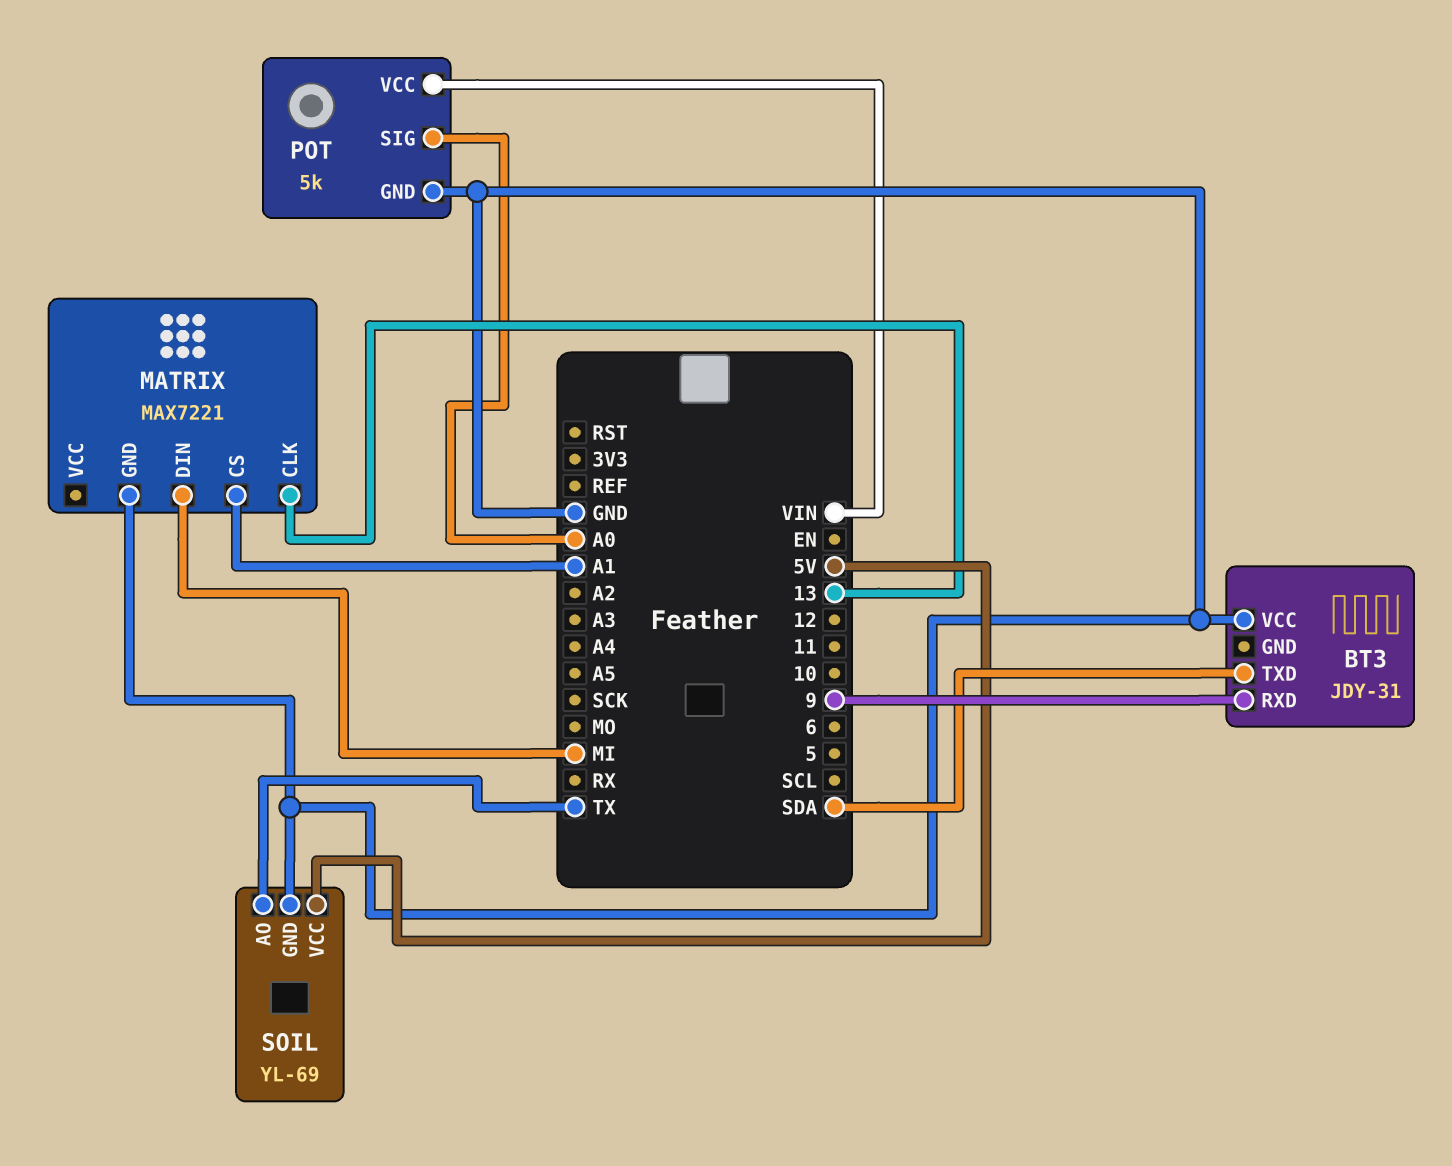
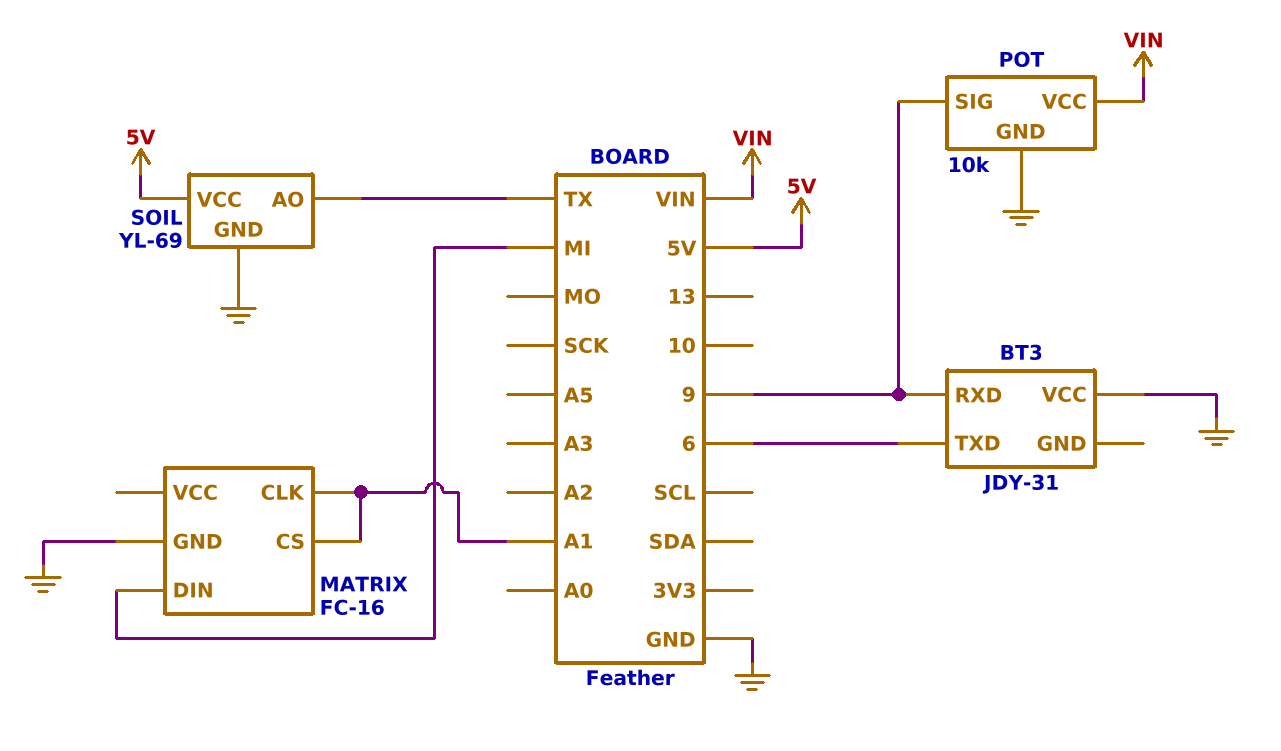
BT3 pin TXD: SDA -> 6
MATRIX: MAX7221 -> FC-16
MATRIX pin CLK: 13 -> A1
POT: 5k -> 10k
POT pin SIG: A0 -> 9

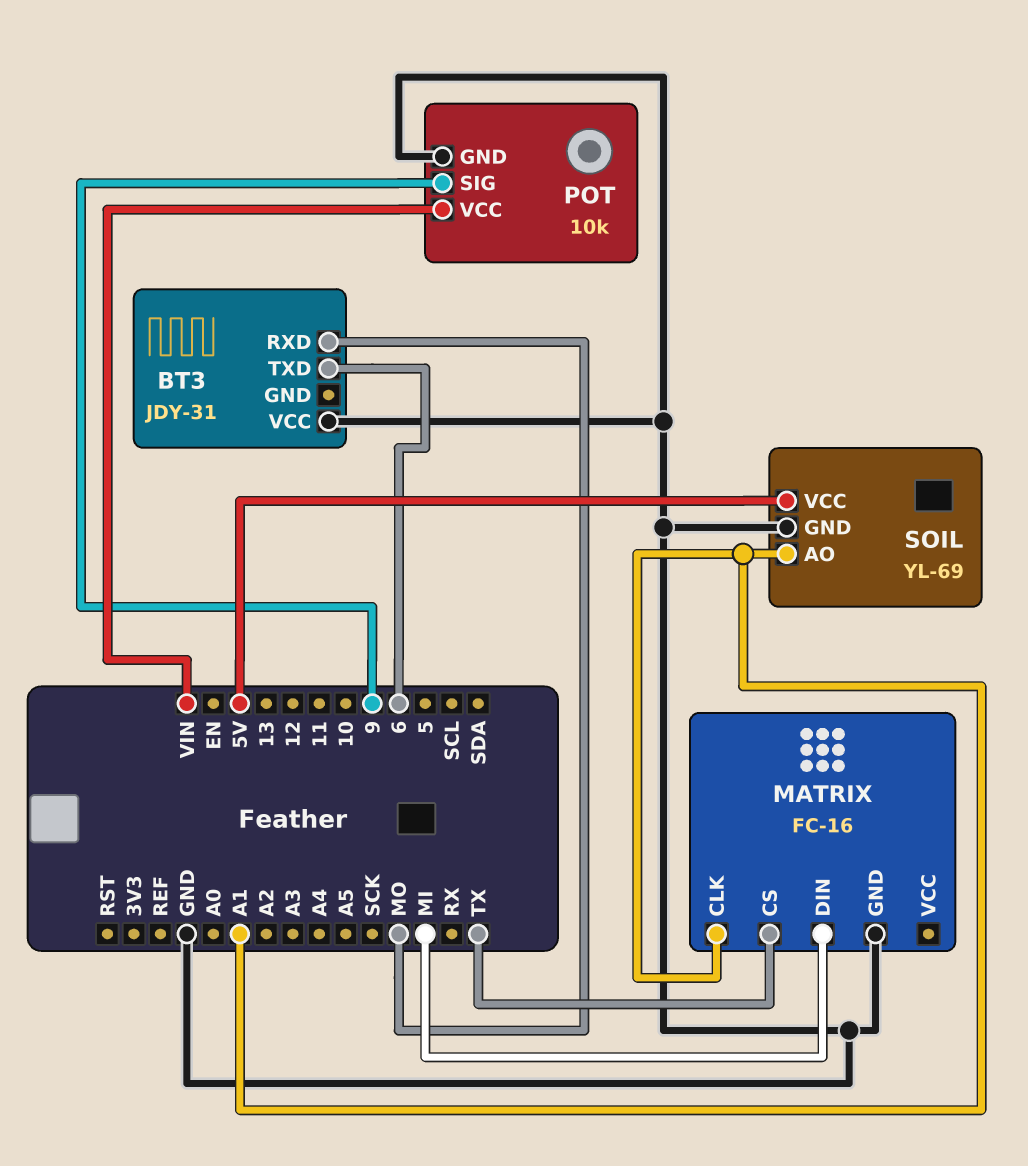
BT3 pin RXD: 9 -> MO
MATRIX pin CS: A1 -> TX
SOIL pin AO: TX -> A1

